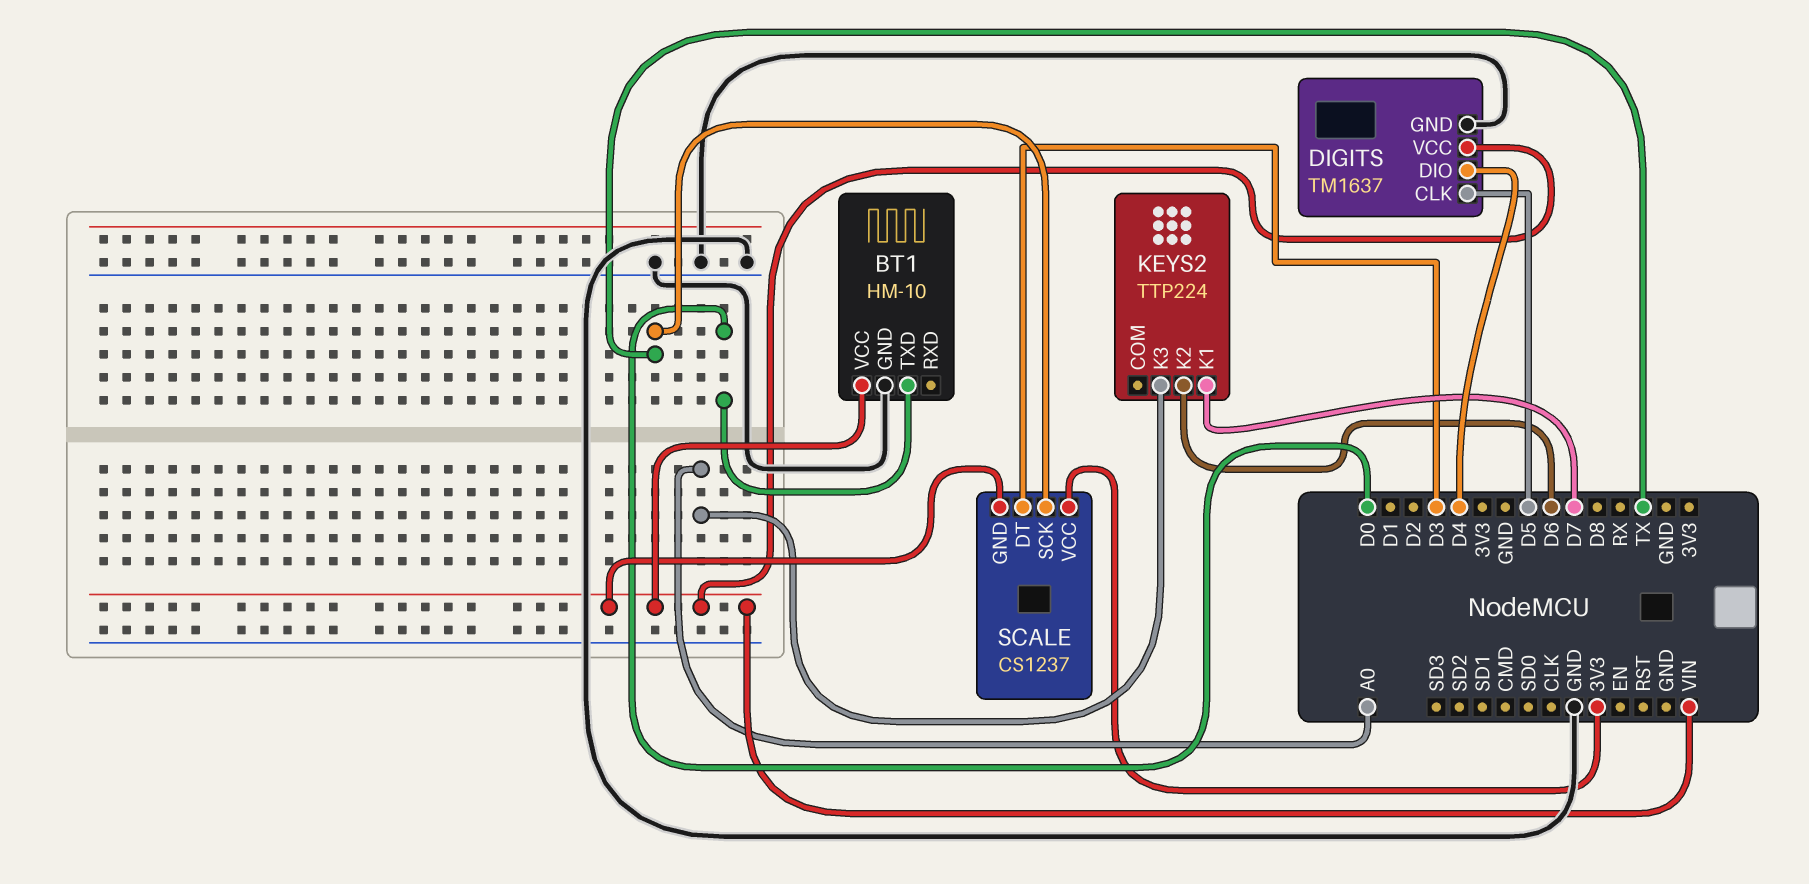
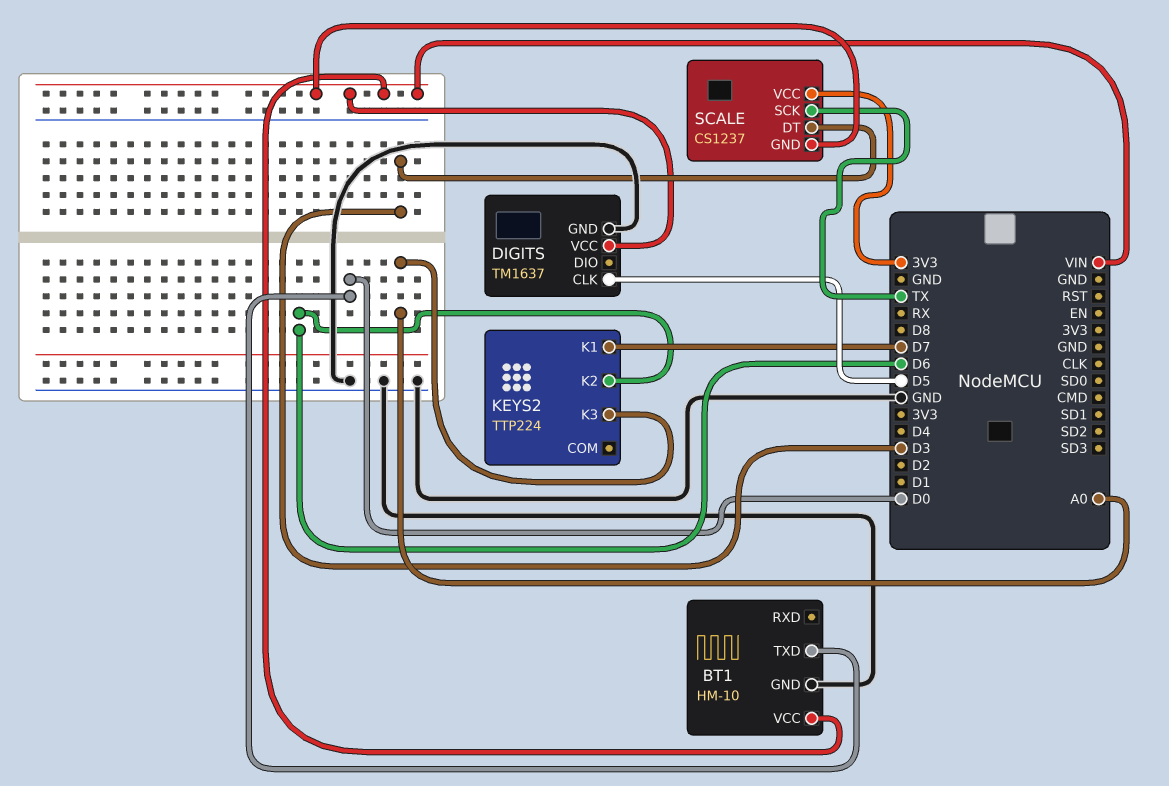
DIGITS pin DIO: D4 -> none

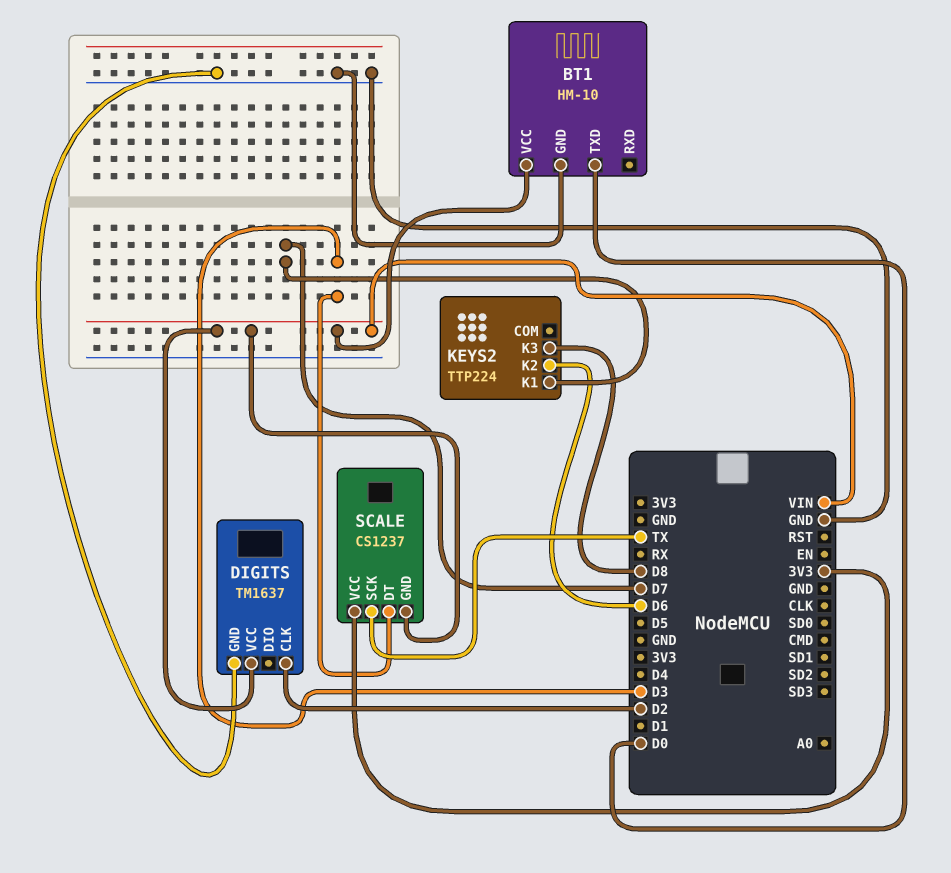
DIGITS pin CLK: D5 -> D2
KEYS2 pin K3: A0 -> D8

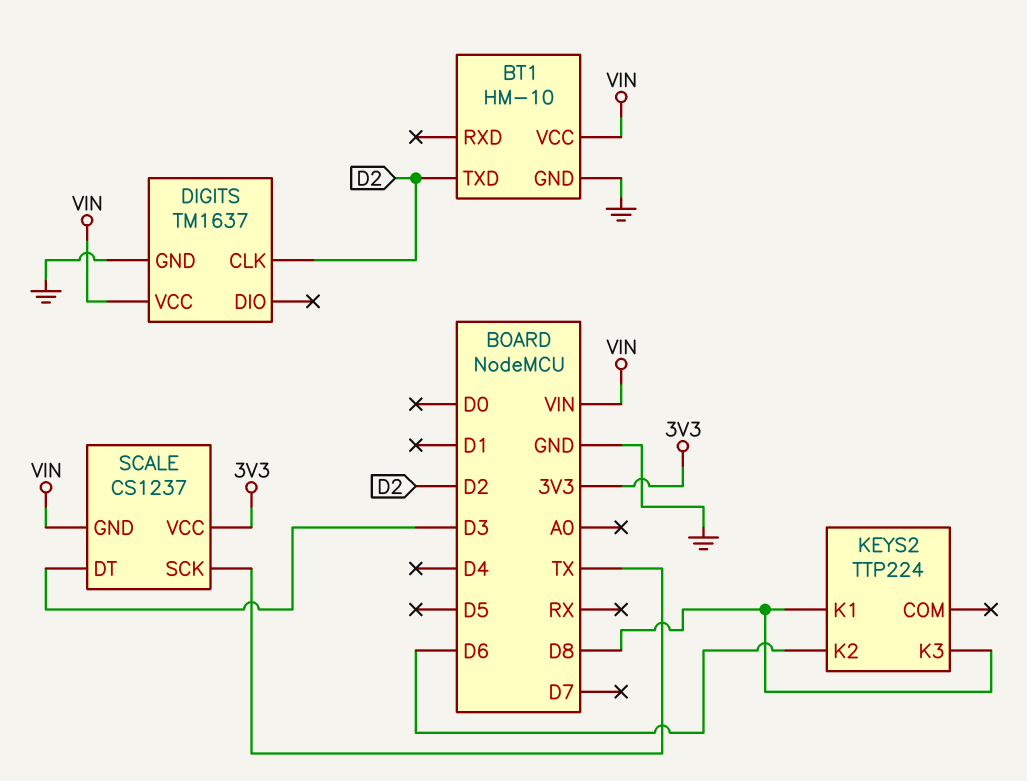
BT1 pin TXD: D0 -> D2
KEYS2 pin K1: D7 -> D8

